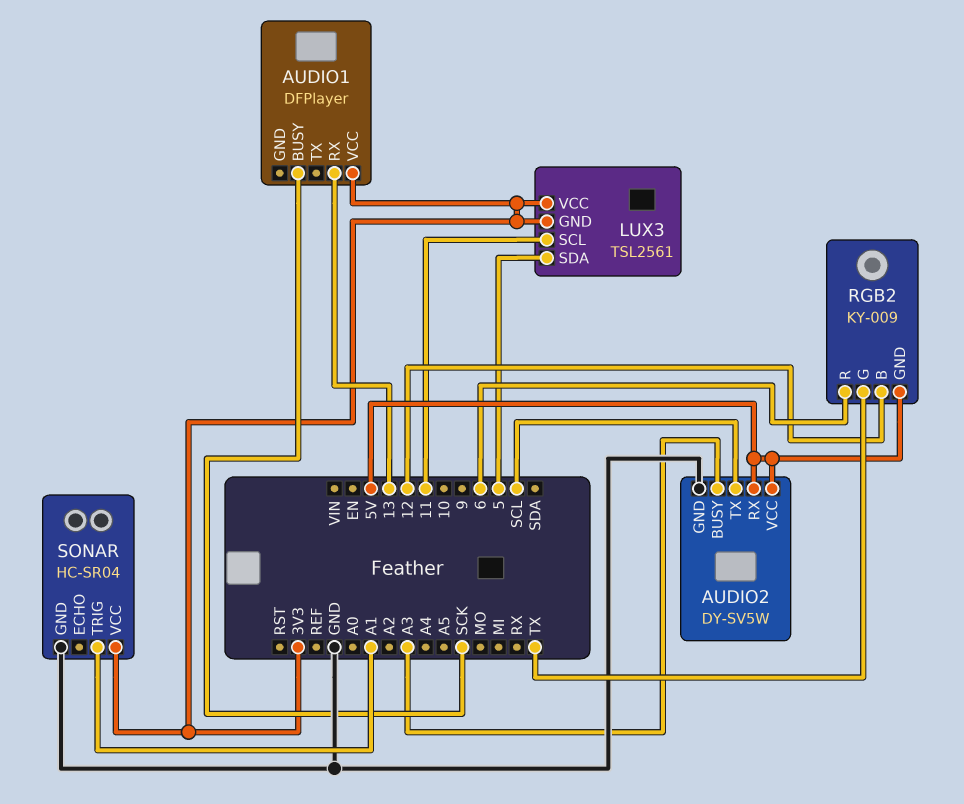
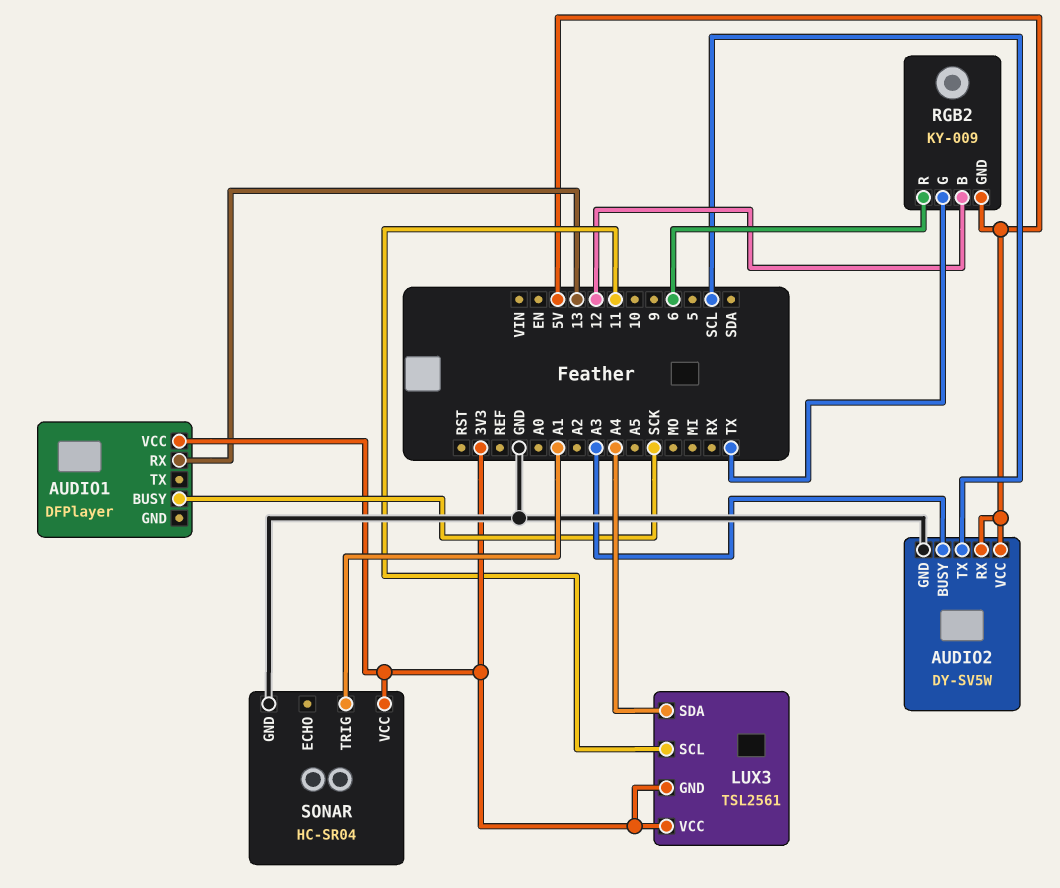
LUX3 pin SDA: 5 -> A4

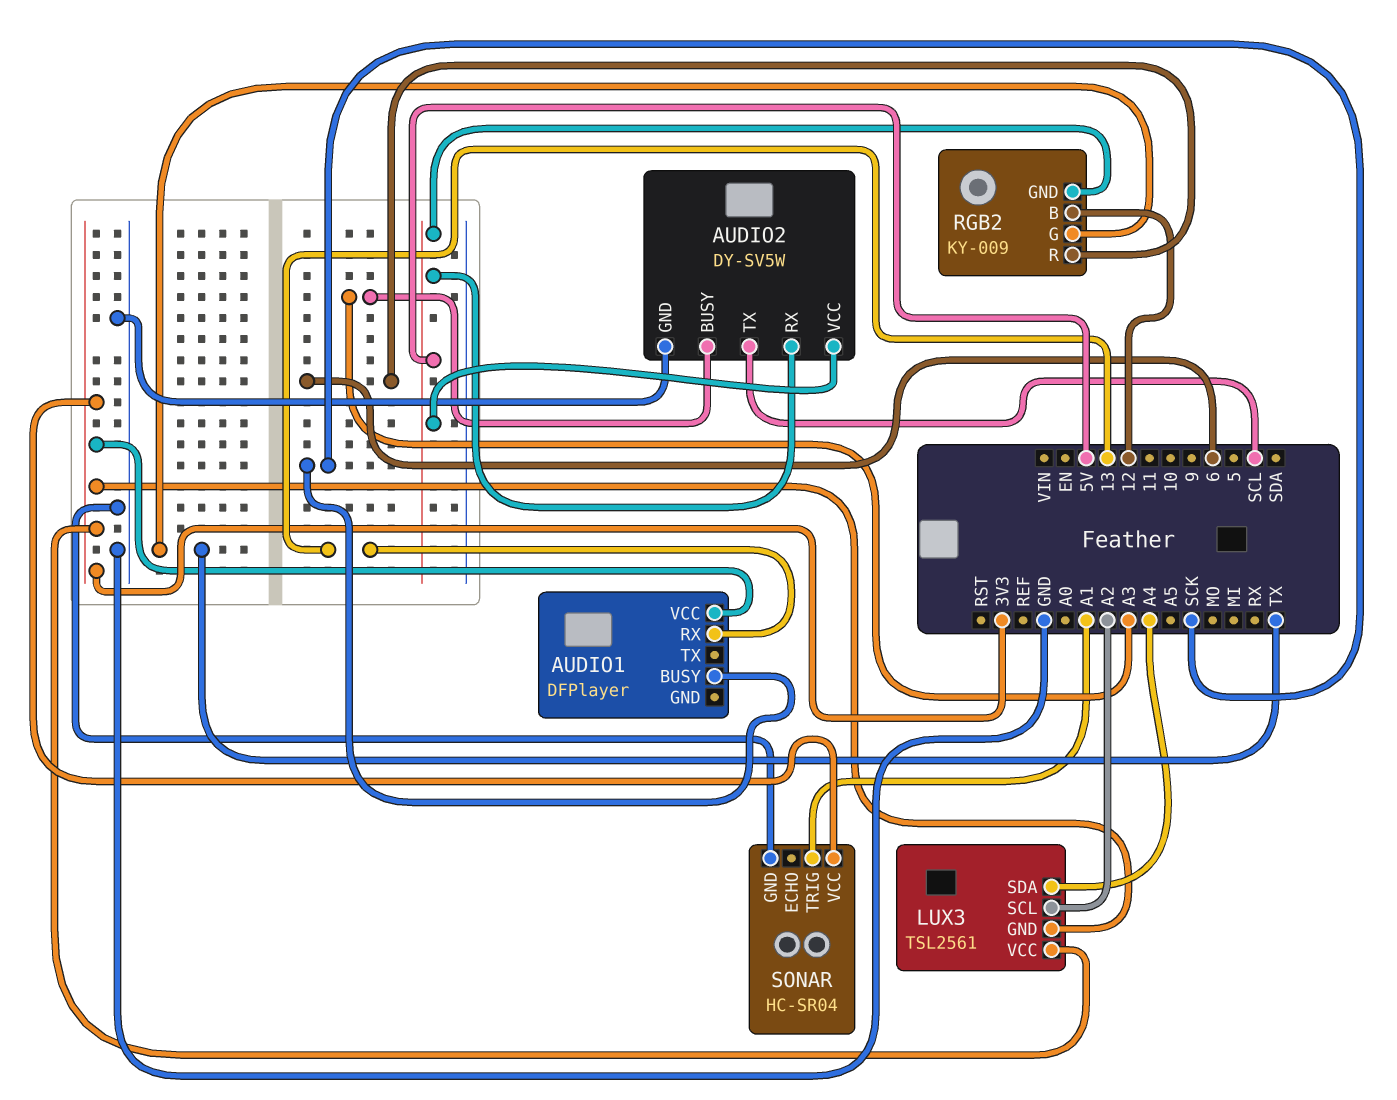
LUX3 pin SCL: 11 -> A2

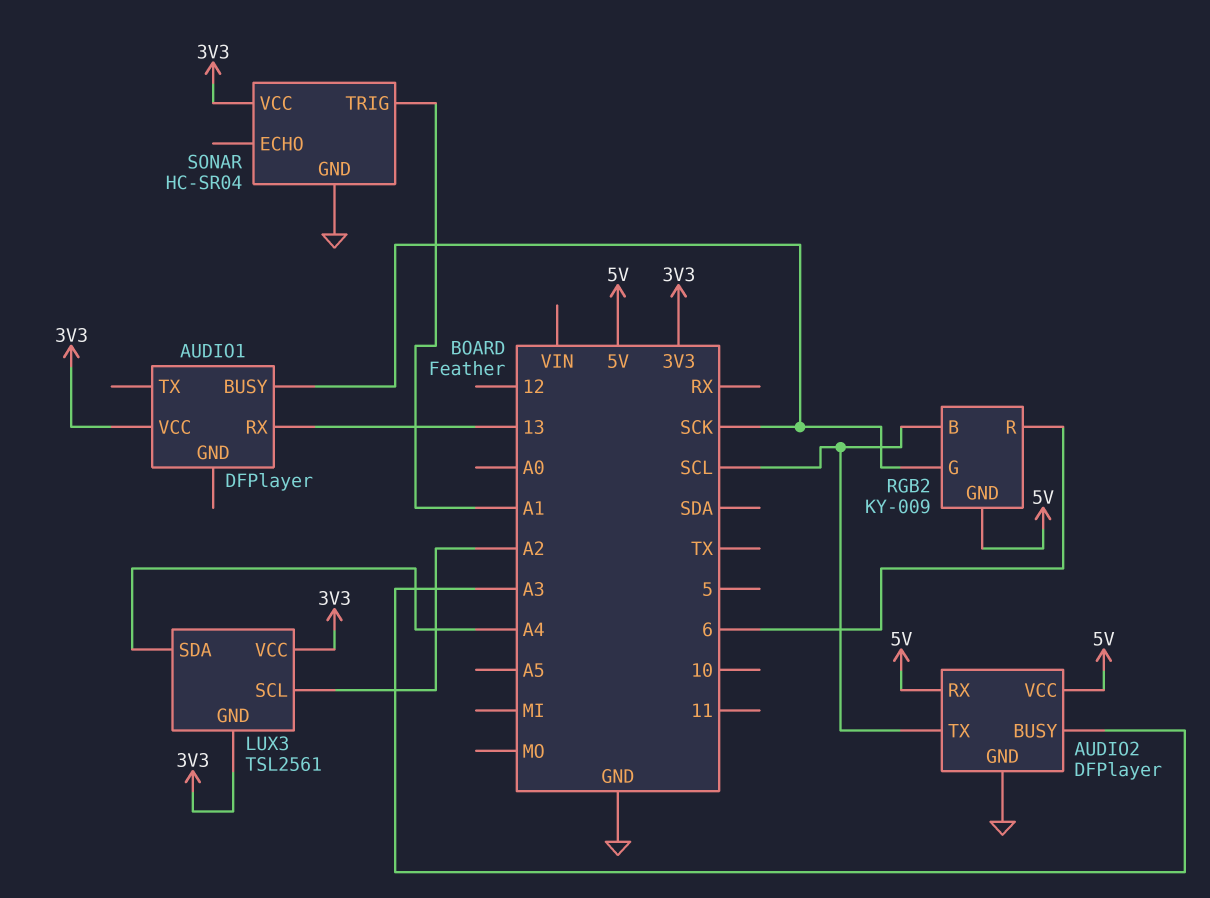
AUDIO2: DY-SV5W -> DFPlayer
RGB2 pin B: 12 -> SCL
RGB2 pin G: TX -> SCK

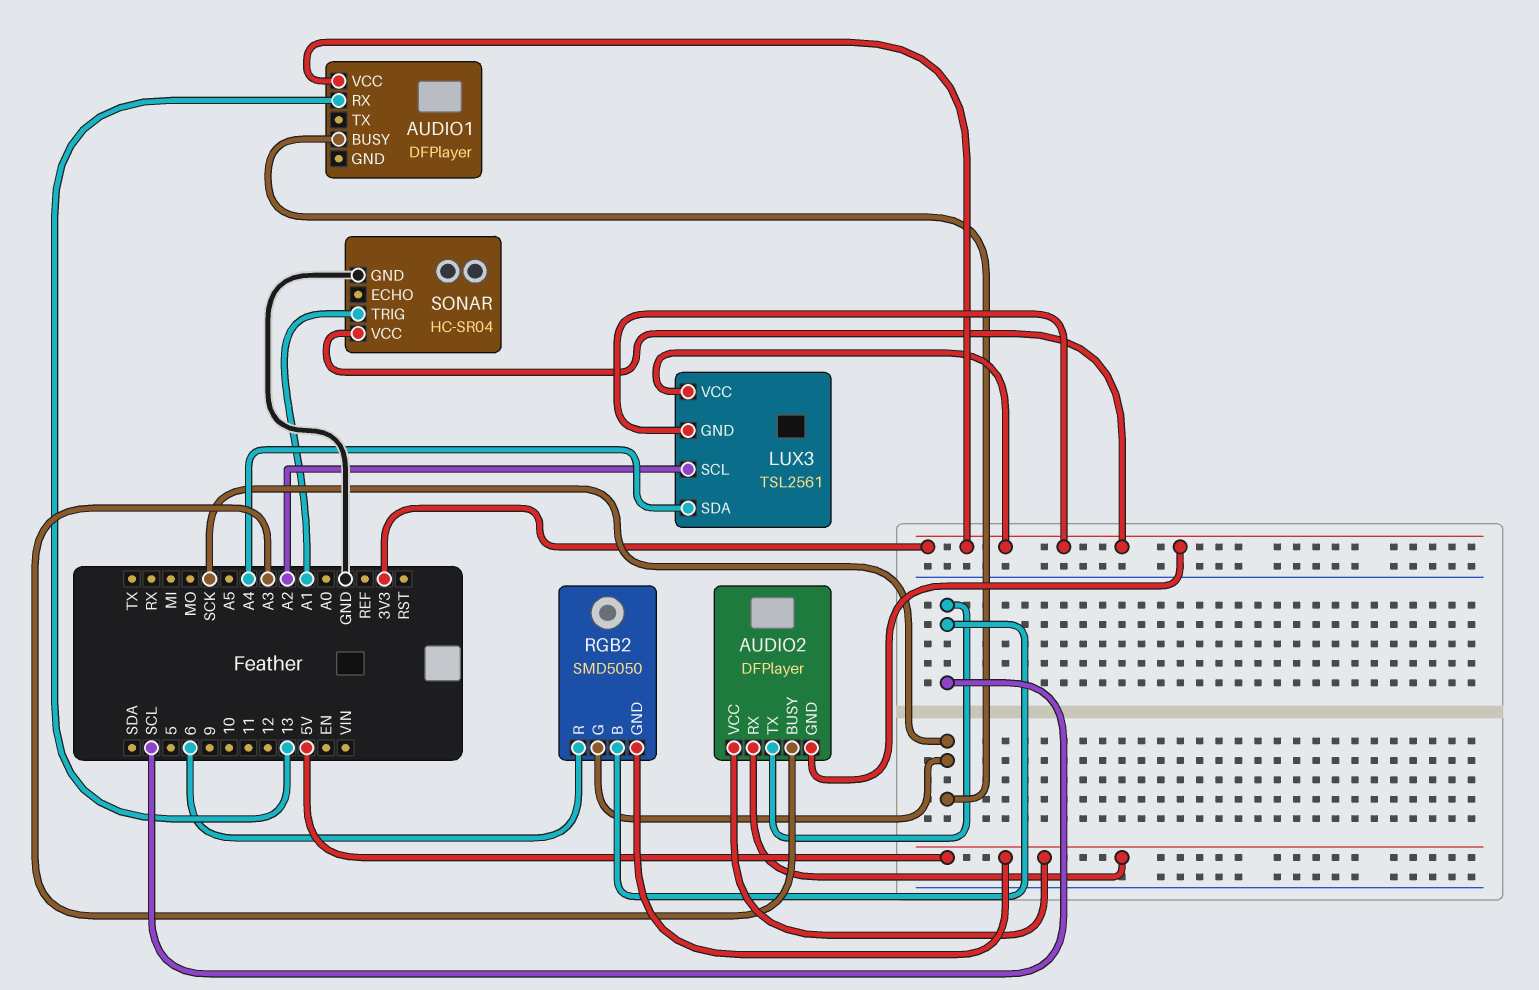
AUDIO2 pin GND: GND -> 3V3
RGB2: KY-009 -> SMD5050

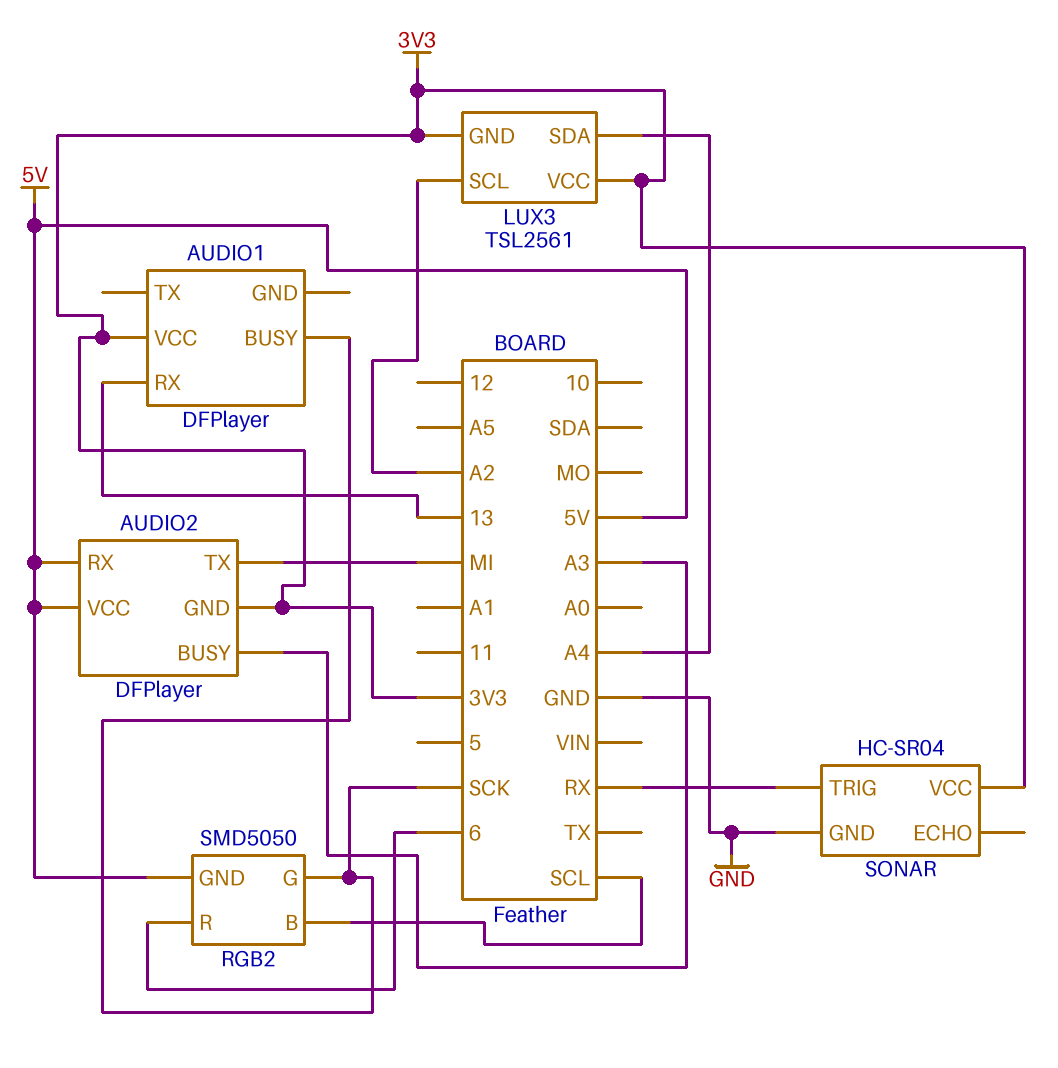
AUDIO2 pin TX: SCL -> MI
SONAR pin TRIG: A1 -> RX

